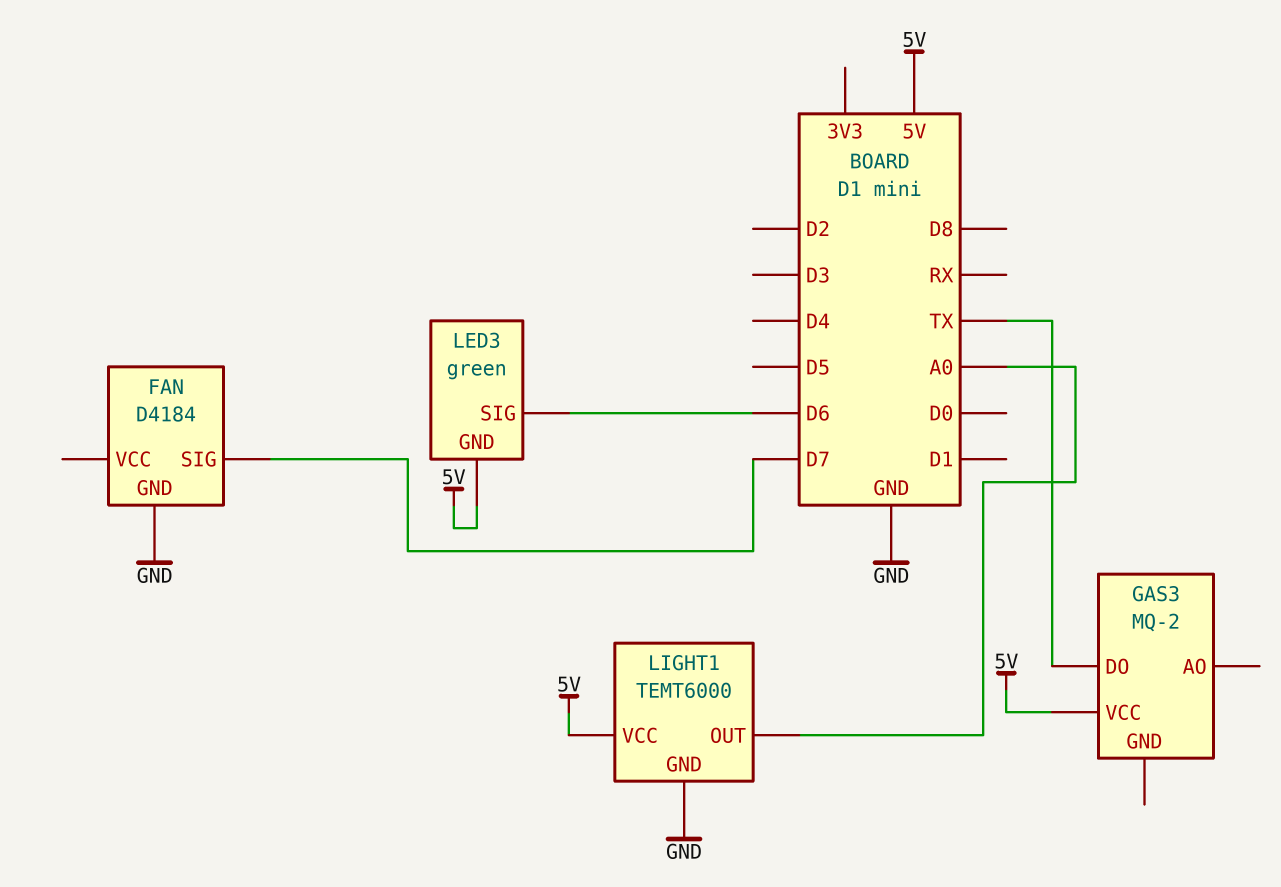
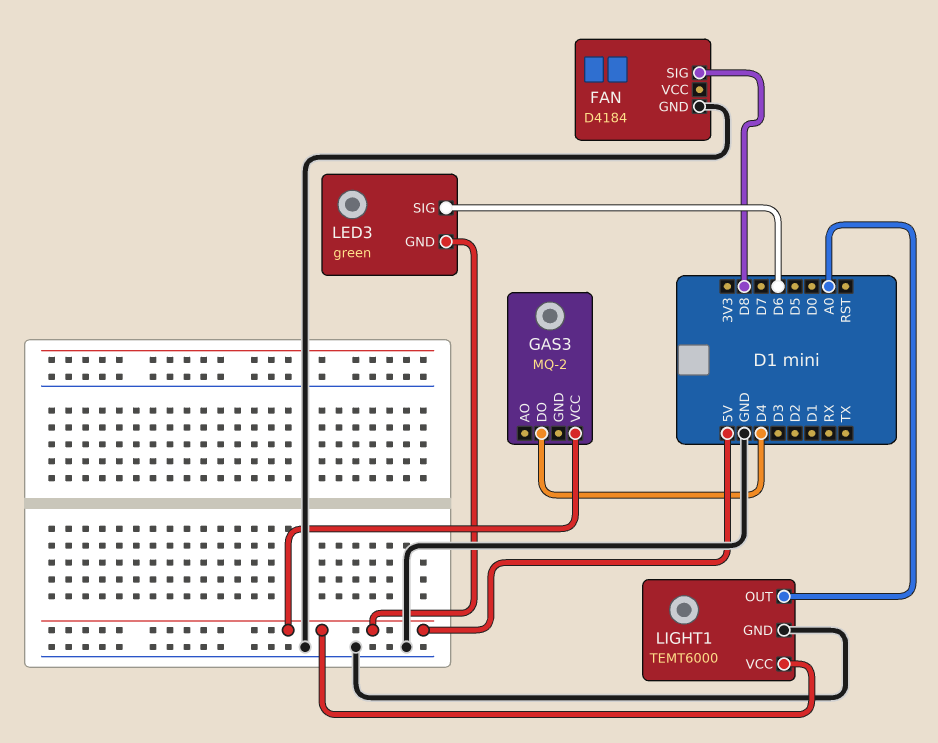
FAN pin SIG: D7 -> D8
GAS3 pin DO: TX -> D4

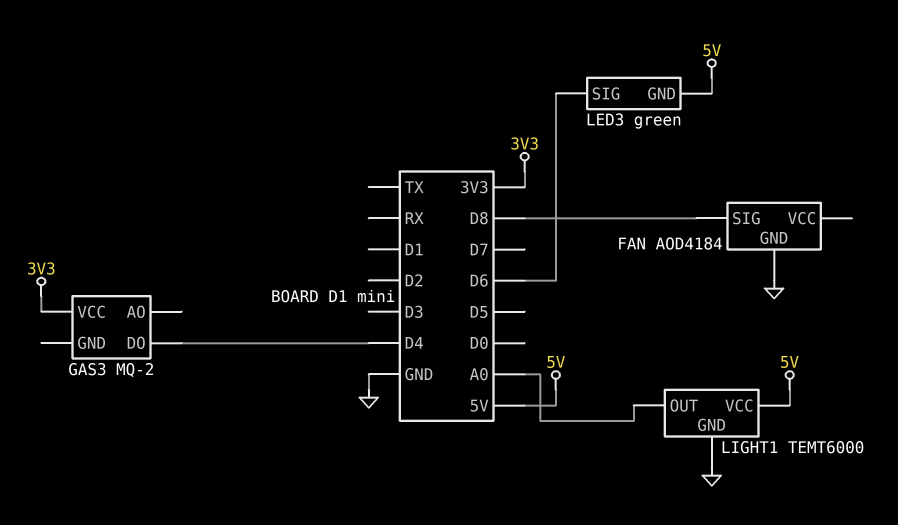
FAN: D4184 -> AOD4184
GAS3 pin VCC: 5V -> 3V3

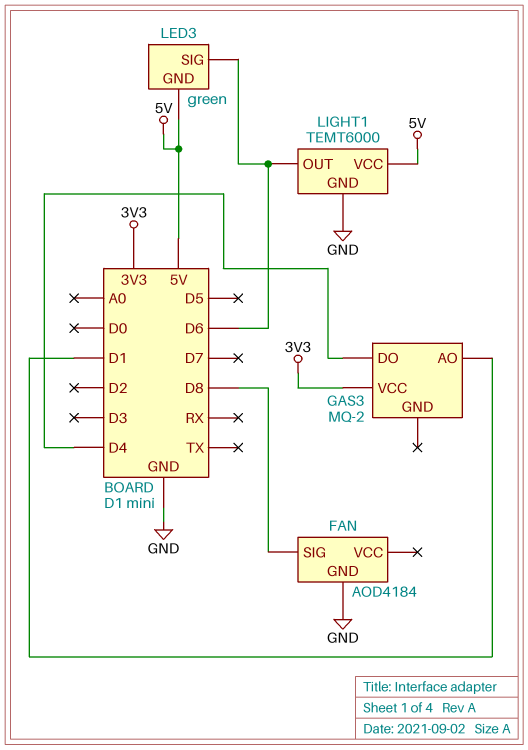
GAS3 pin AO: none -> D1
LIGHT1 pin OUT: A0 -> D6

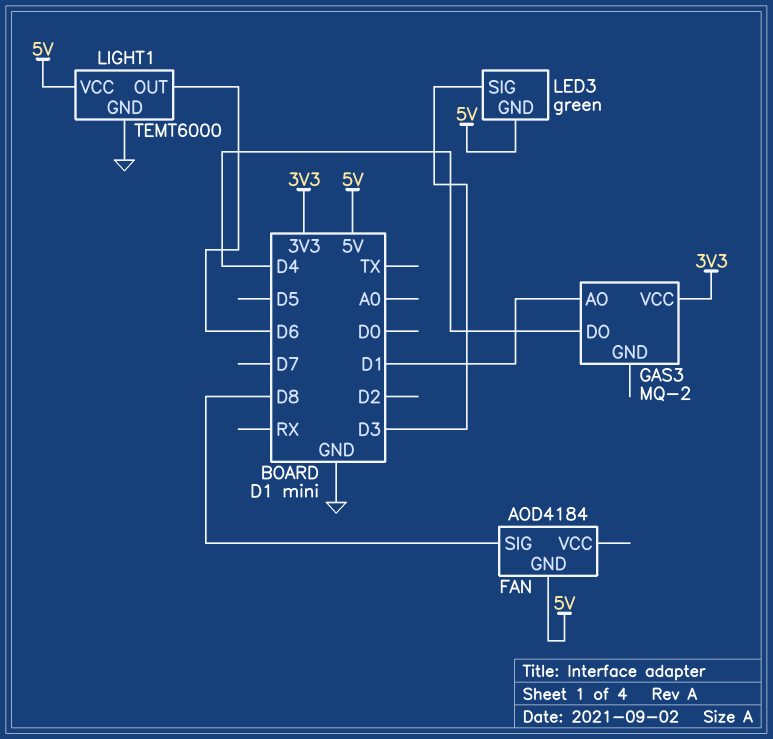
FAN pin GND: GND -> 5V
LED3 pin SIG: D6 -> D3

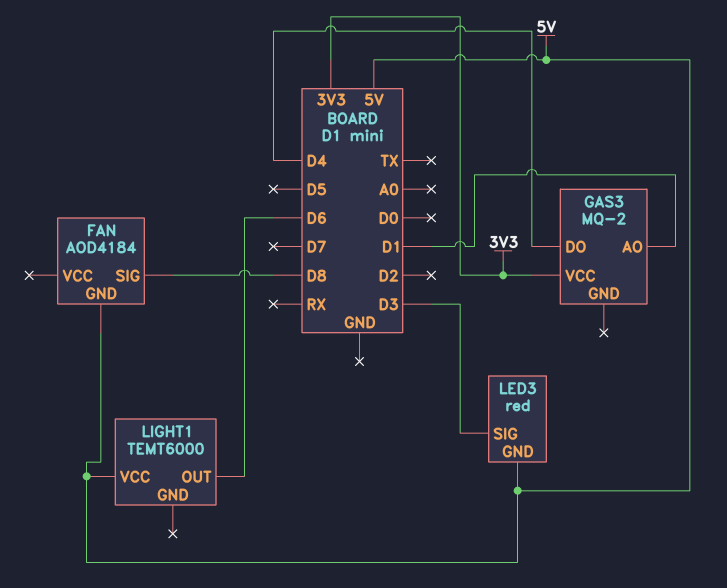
LED3: green -> red
LIGHT1 pin GND: GND -> none

